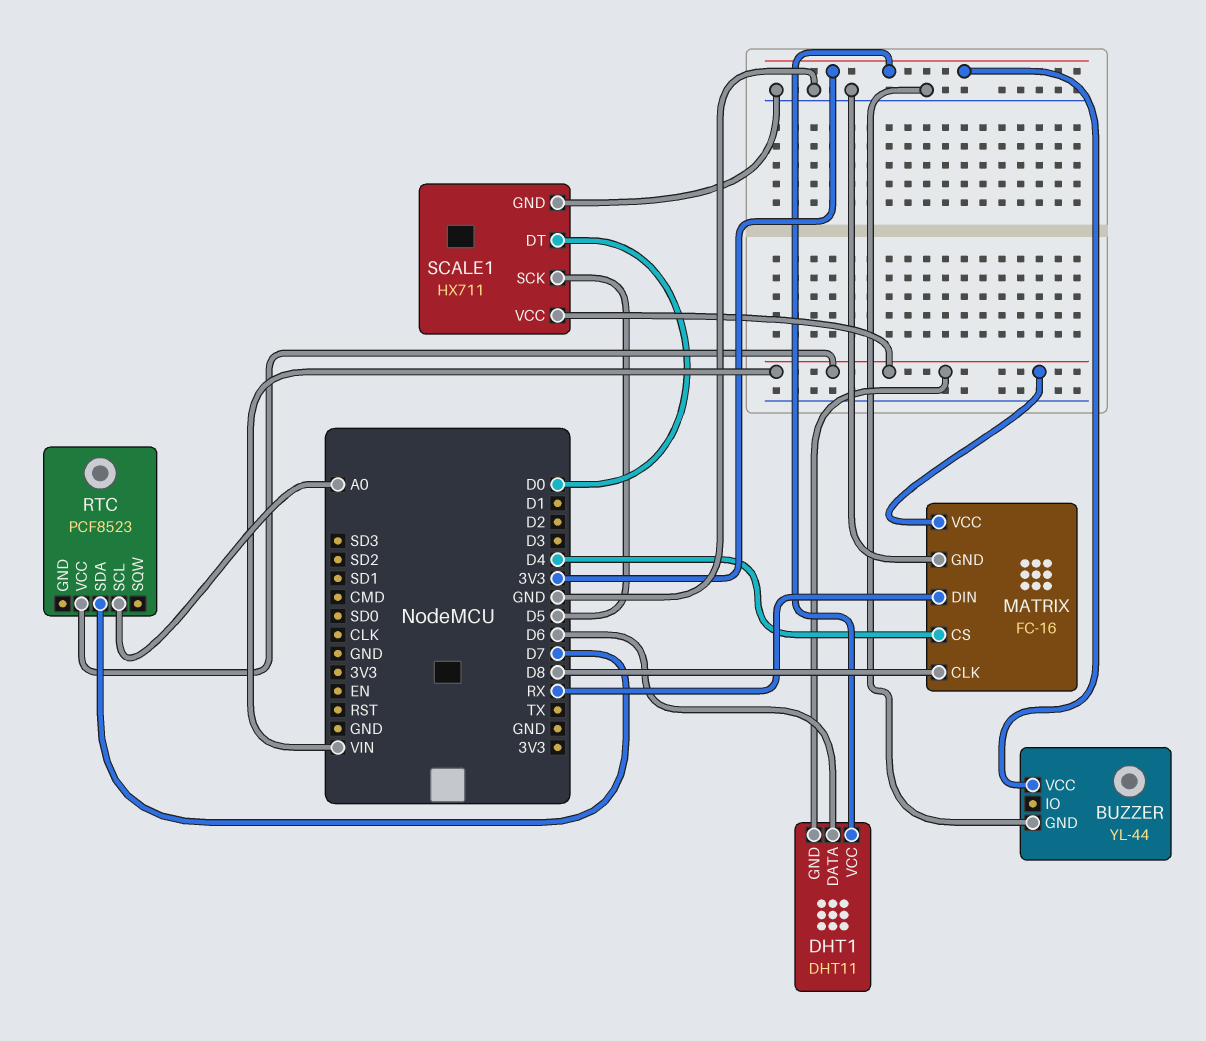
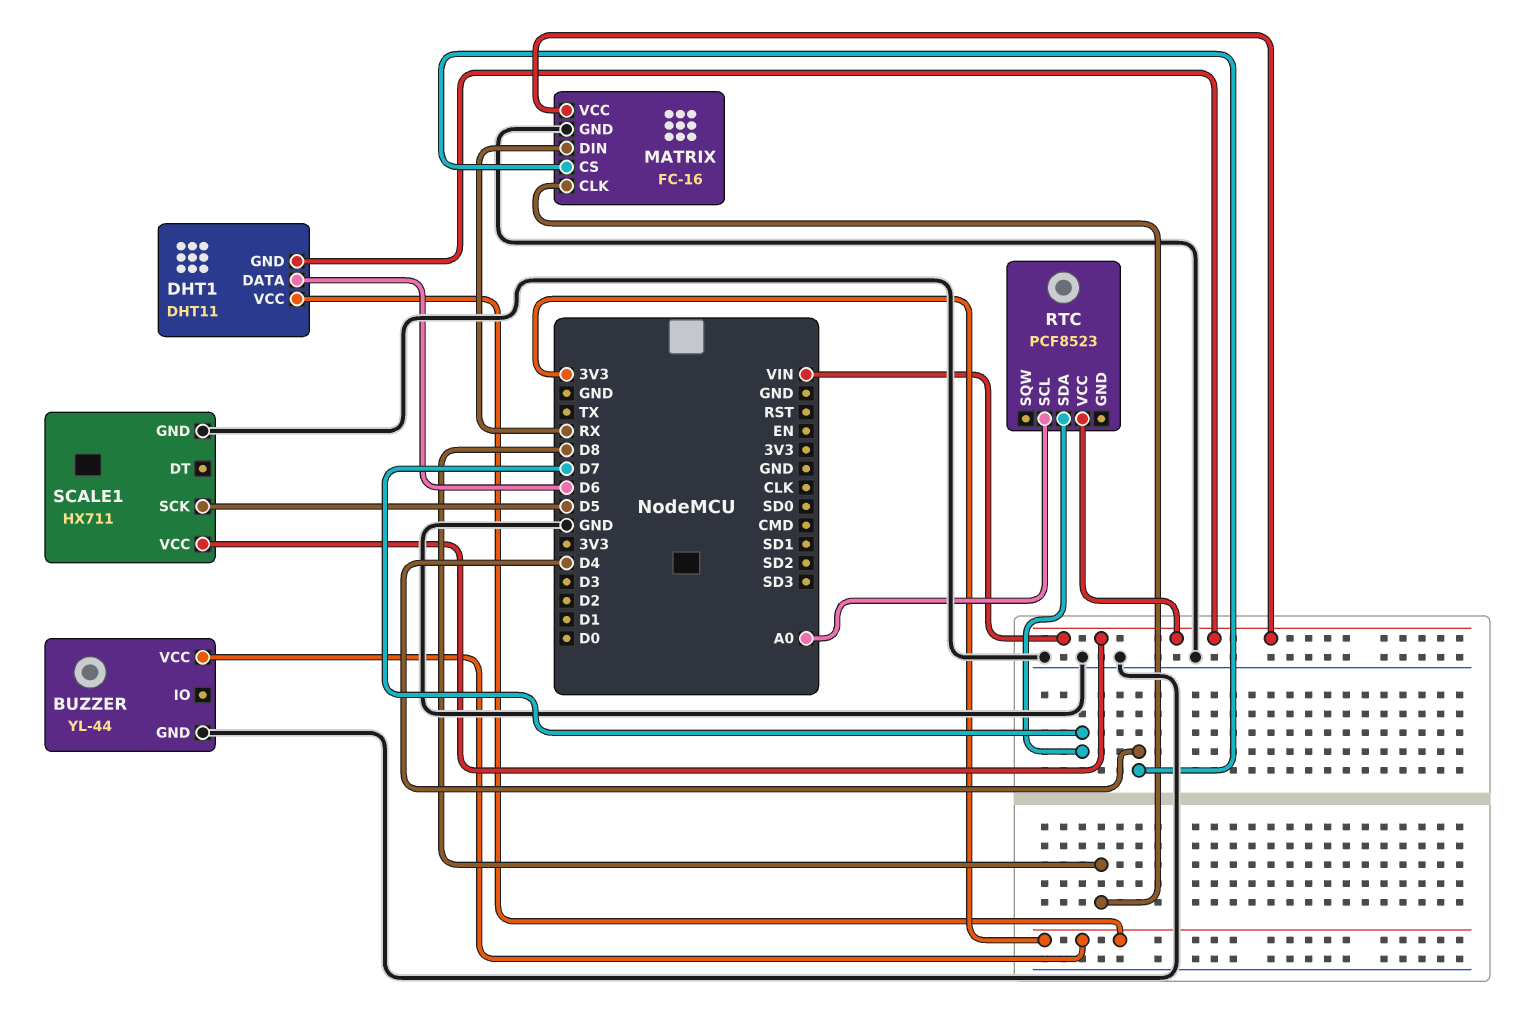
SCALE1 pin DT: D0 -> none

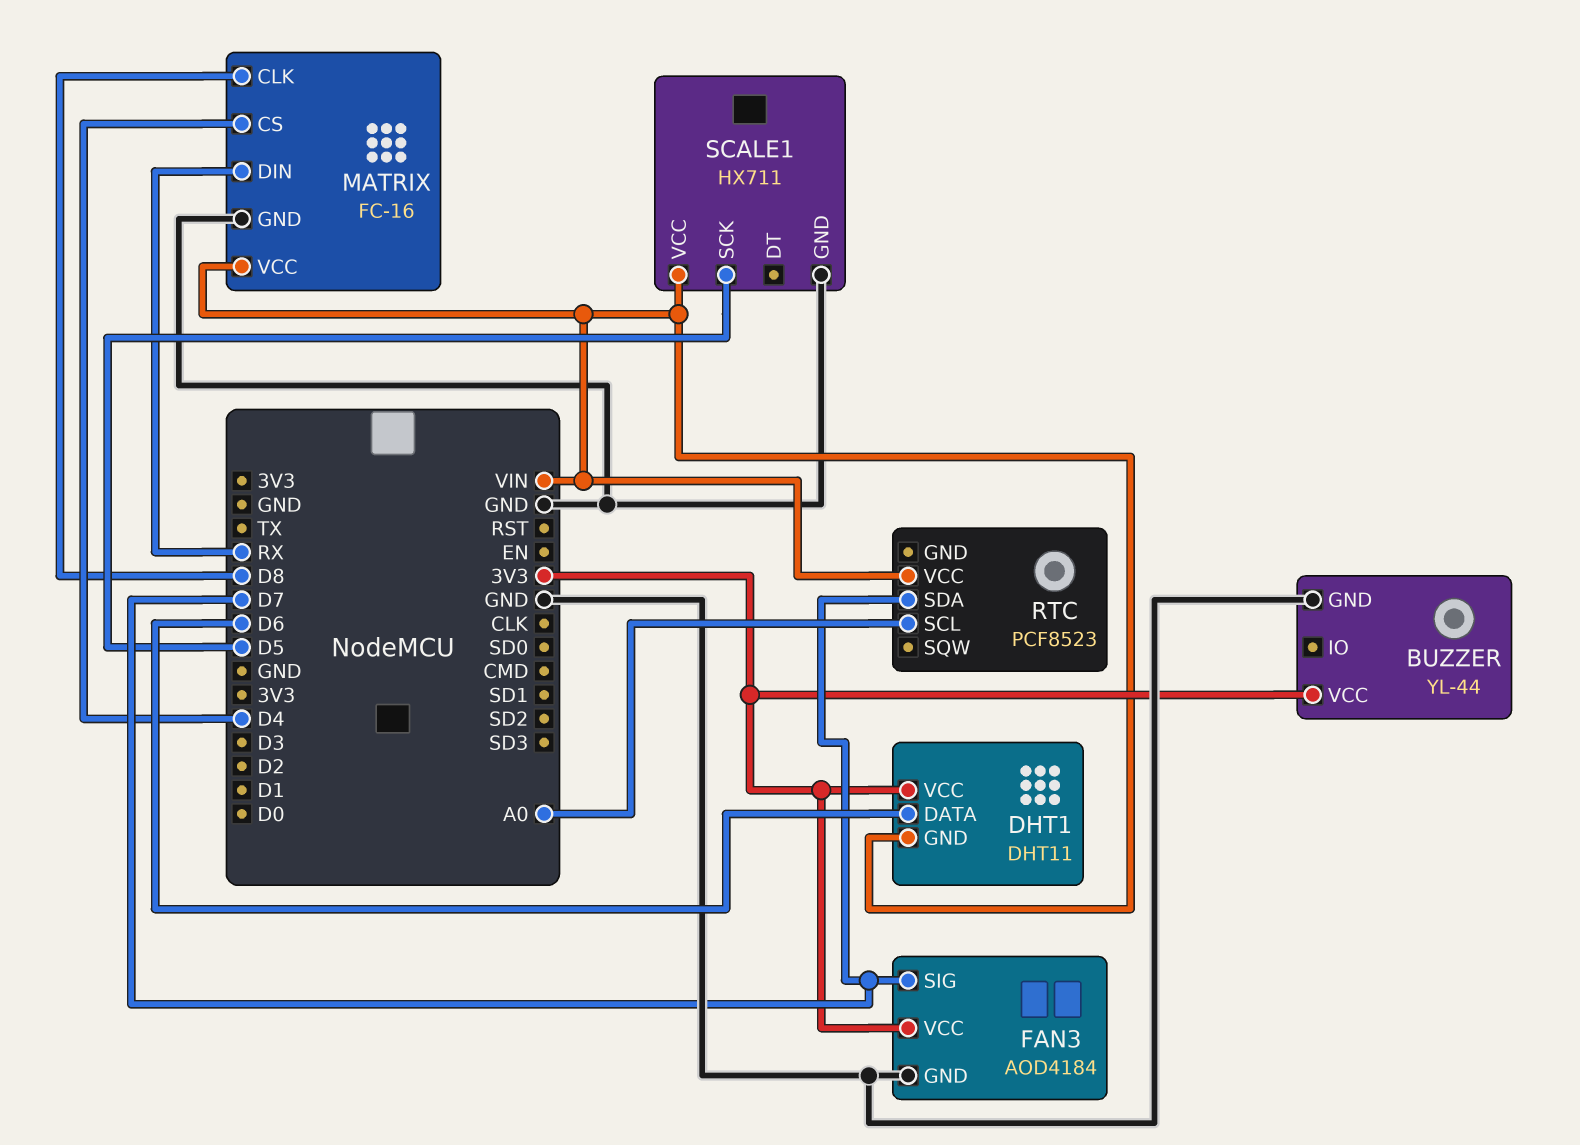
FAN3: none -> AOD4184
FAN3 pin GND: none -> GND
FAN3 pin SIG: none -> D7
FAN3 pin VCC: none -> 3V3

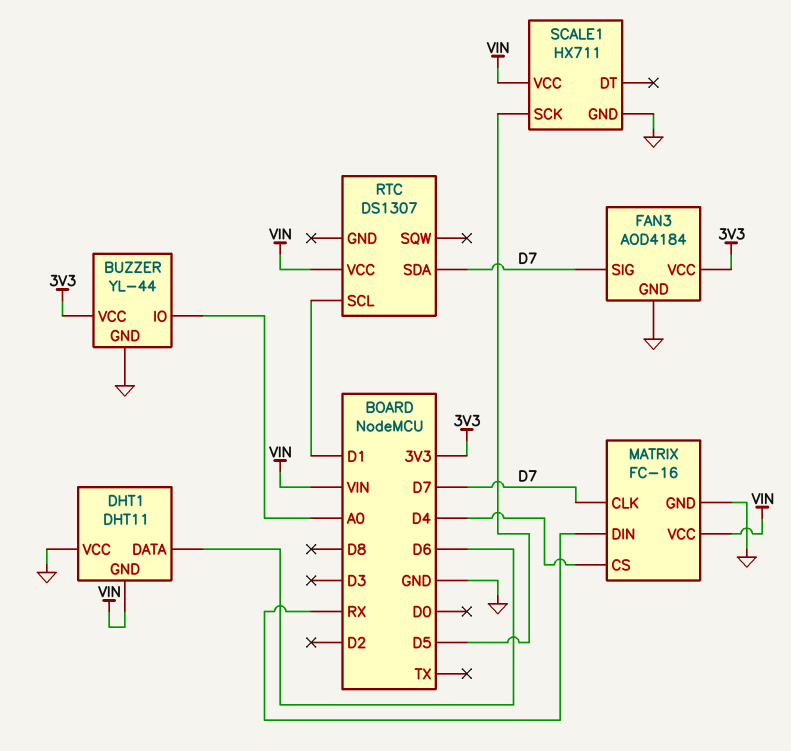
BUZZER pin IO: none -> A0
DHT1 pin VCC: 3V3 -> GND
MATRIX pin CLK: D8 -> D7
RTC: PCF8523 -> DS1307
RTC pin SCL: A0 -> D1

